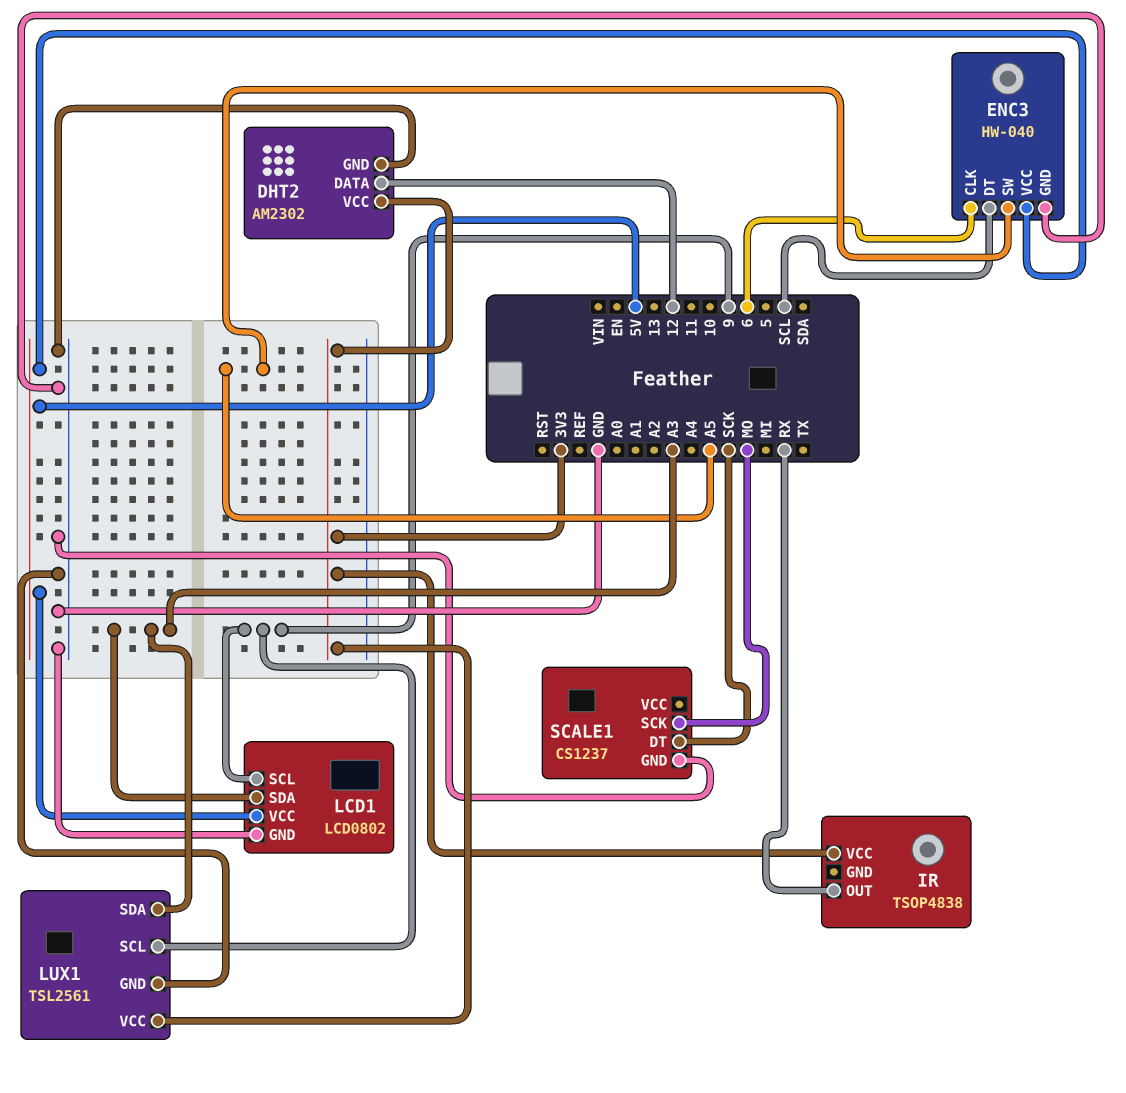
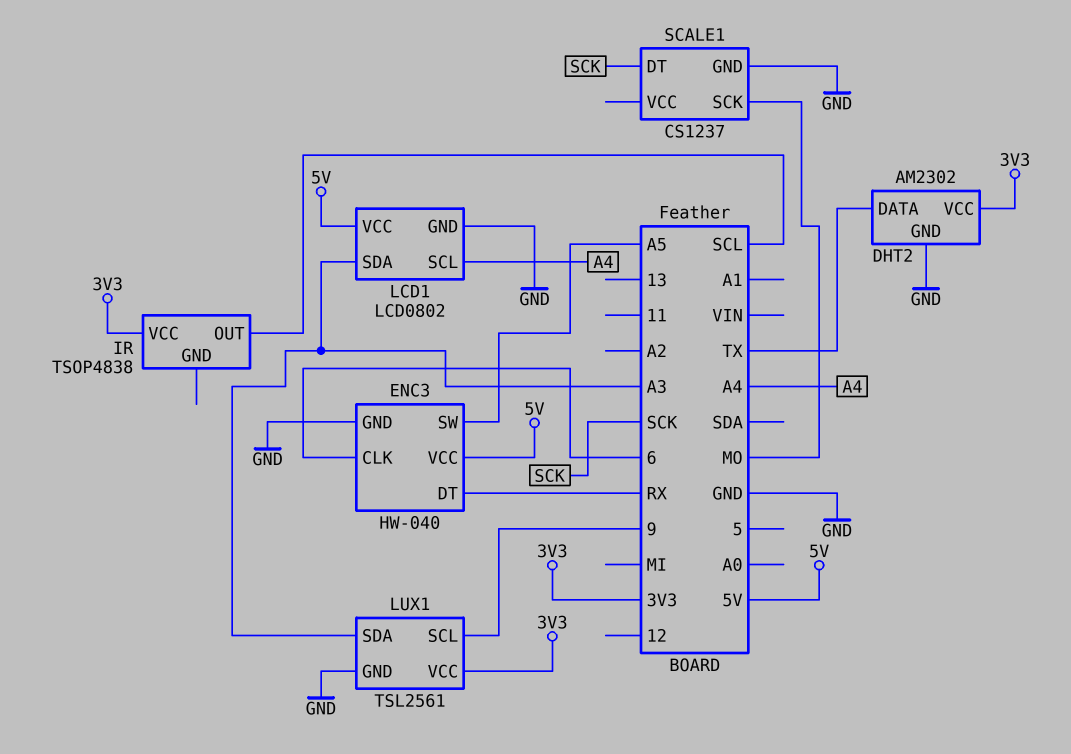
DHT2 pin DATA: 12 -> TX
ENC3 pin DT: SCL -> RX
IR pin OUT: RX -> SCL
LCD1 pin SCL: 9 -> A4

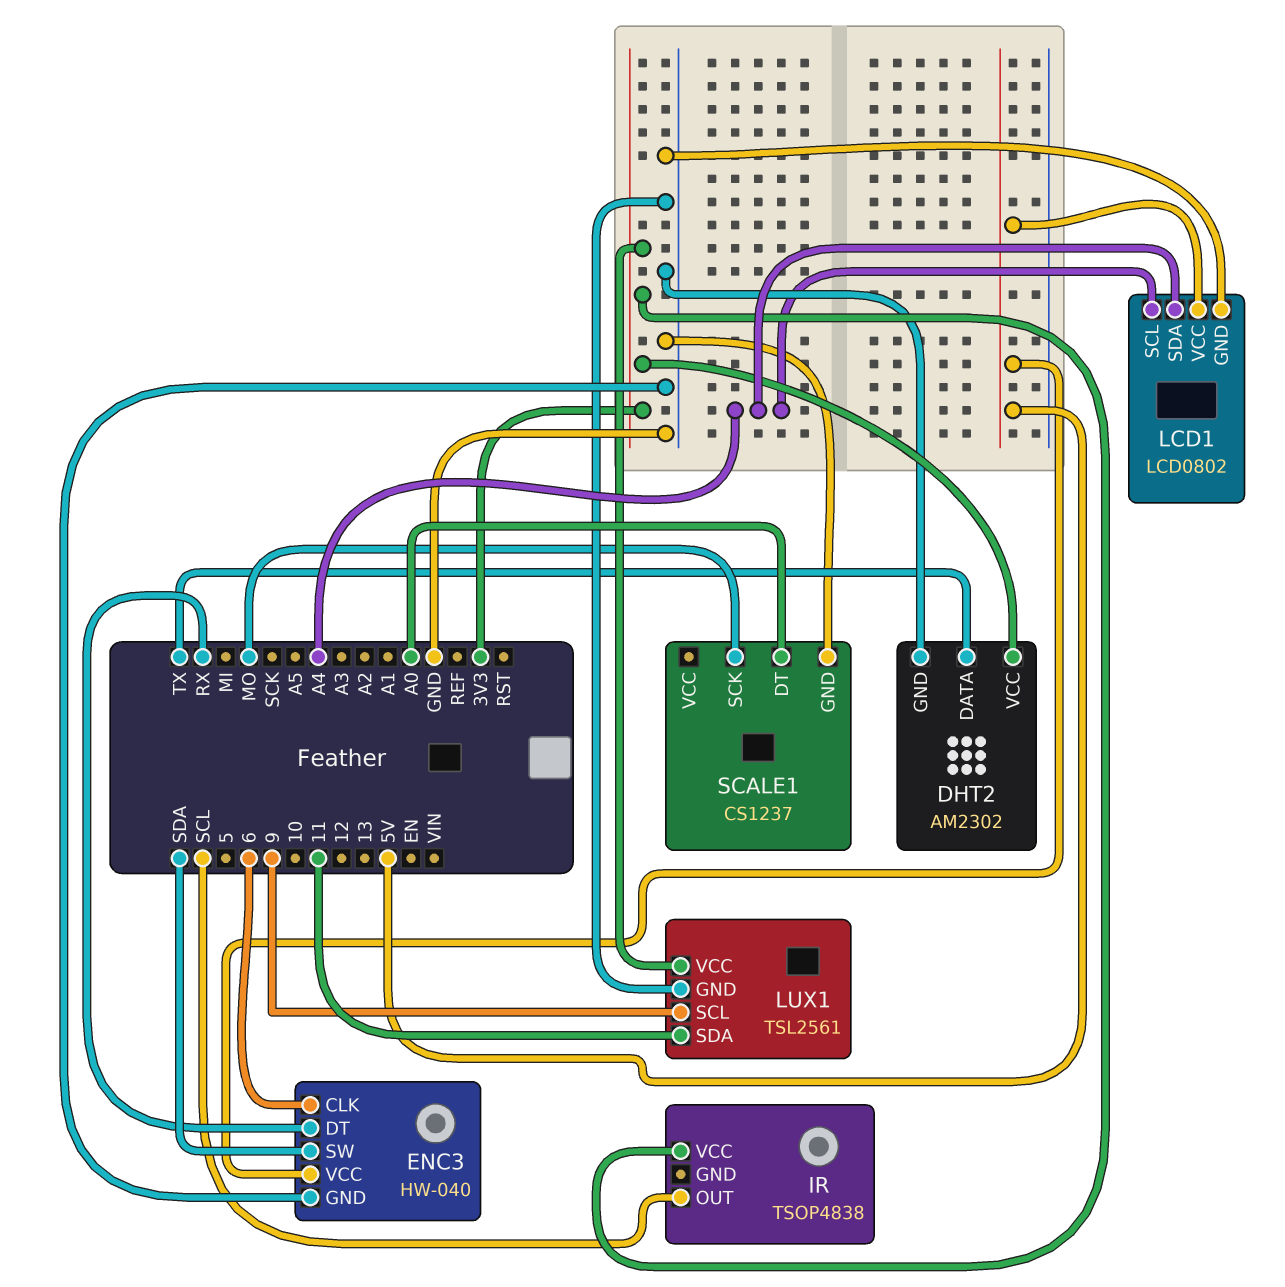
ENC3 pin SW: A5 -> SDA
LCD1 pin SDA: A3 -> A4
LUX1 pin SDA: A3 -> 11
SCALE1 pin DT: SCK -> A0

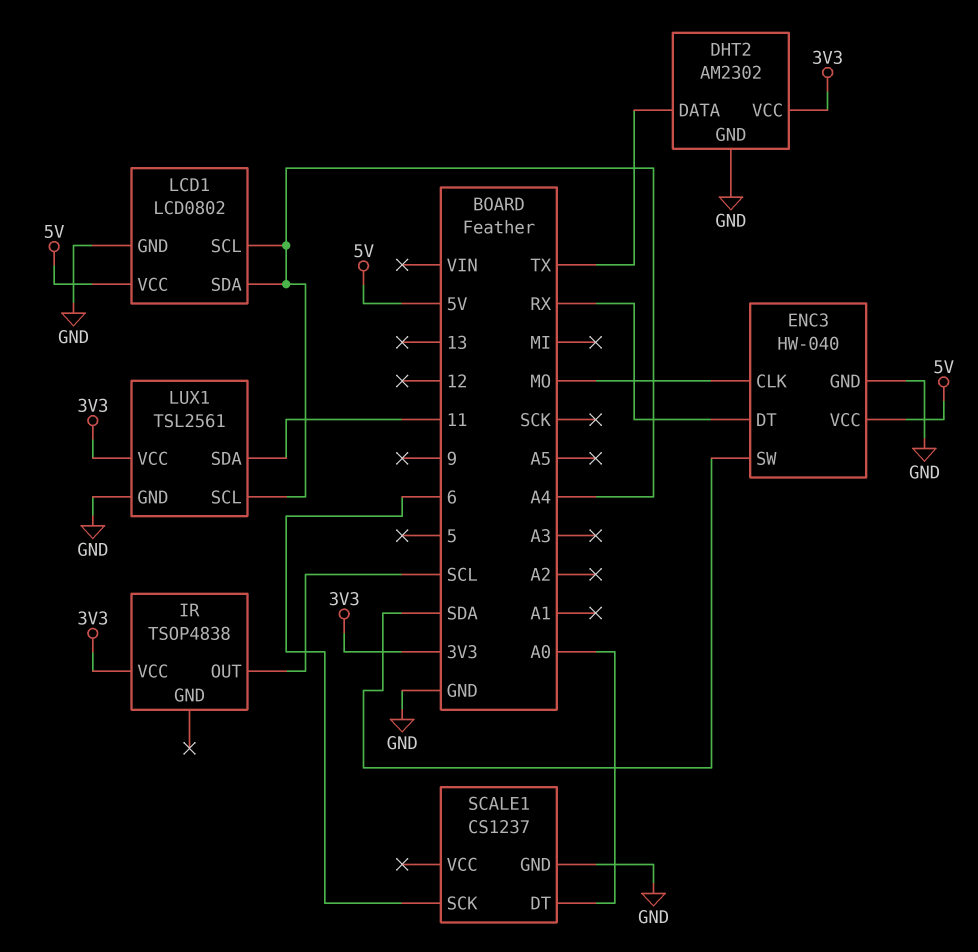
ENC3 pin CLK: 6 -> MO
LUX1 pin SCL: 9 -> A4
SCALE1 pin SCK: MO -> 6

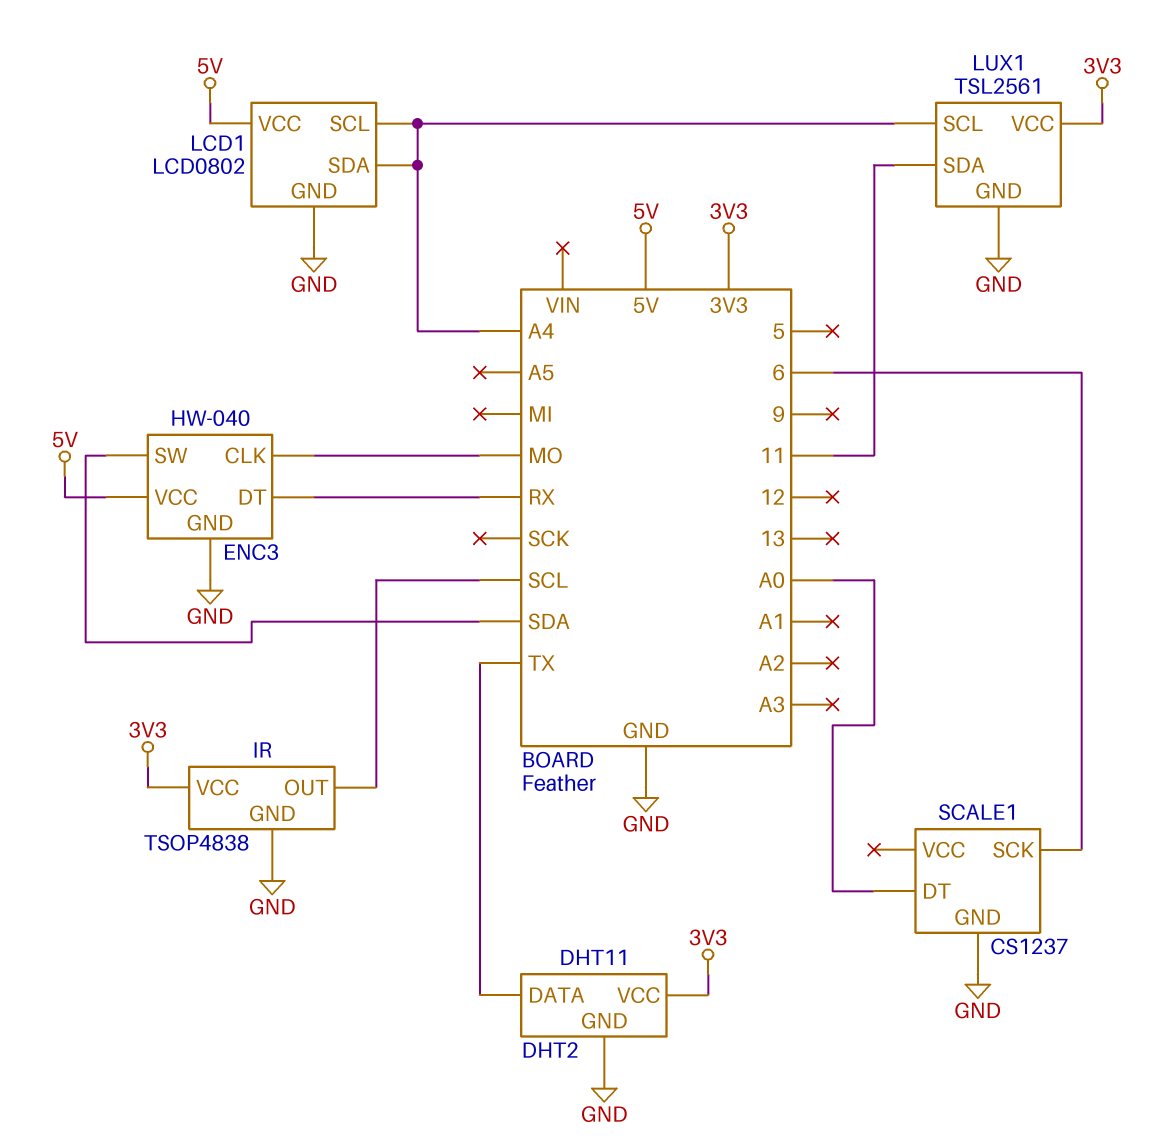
DHT2: AM2302 -> DHT11
IR pin GND: none -> GND

